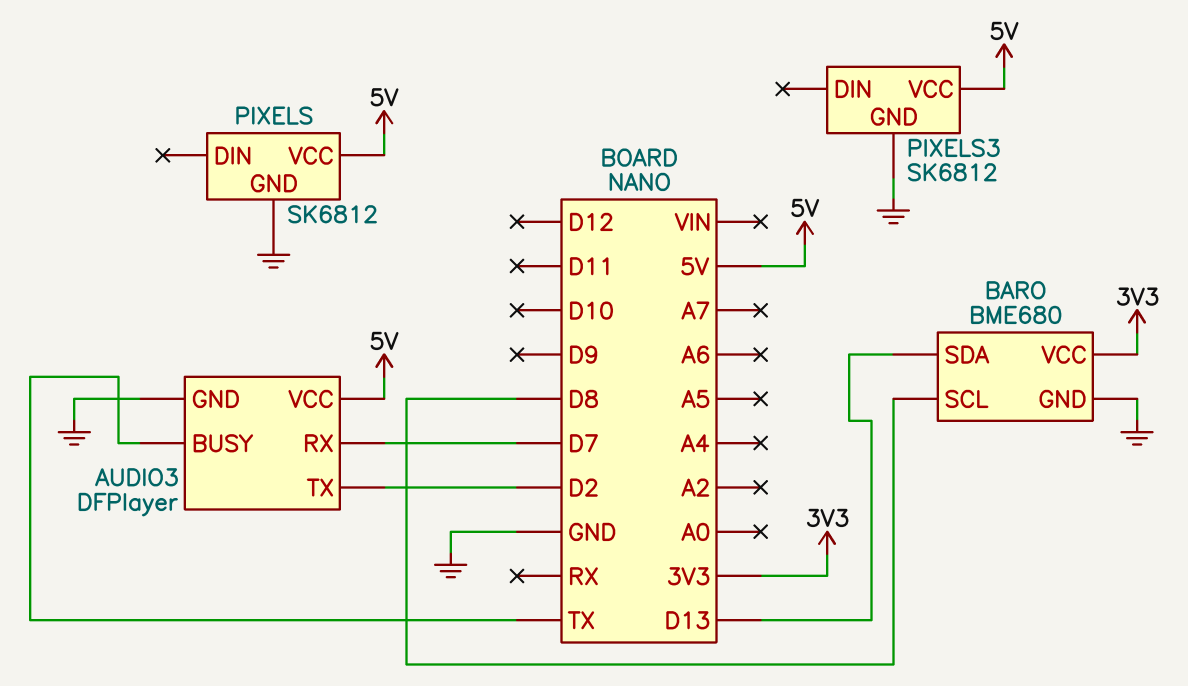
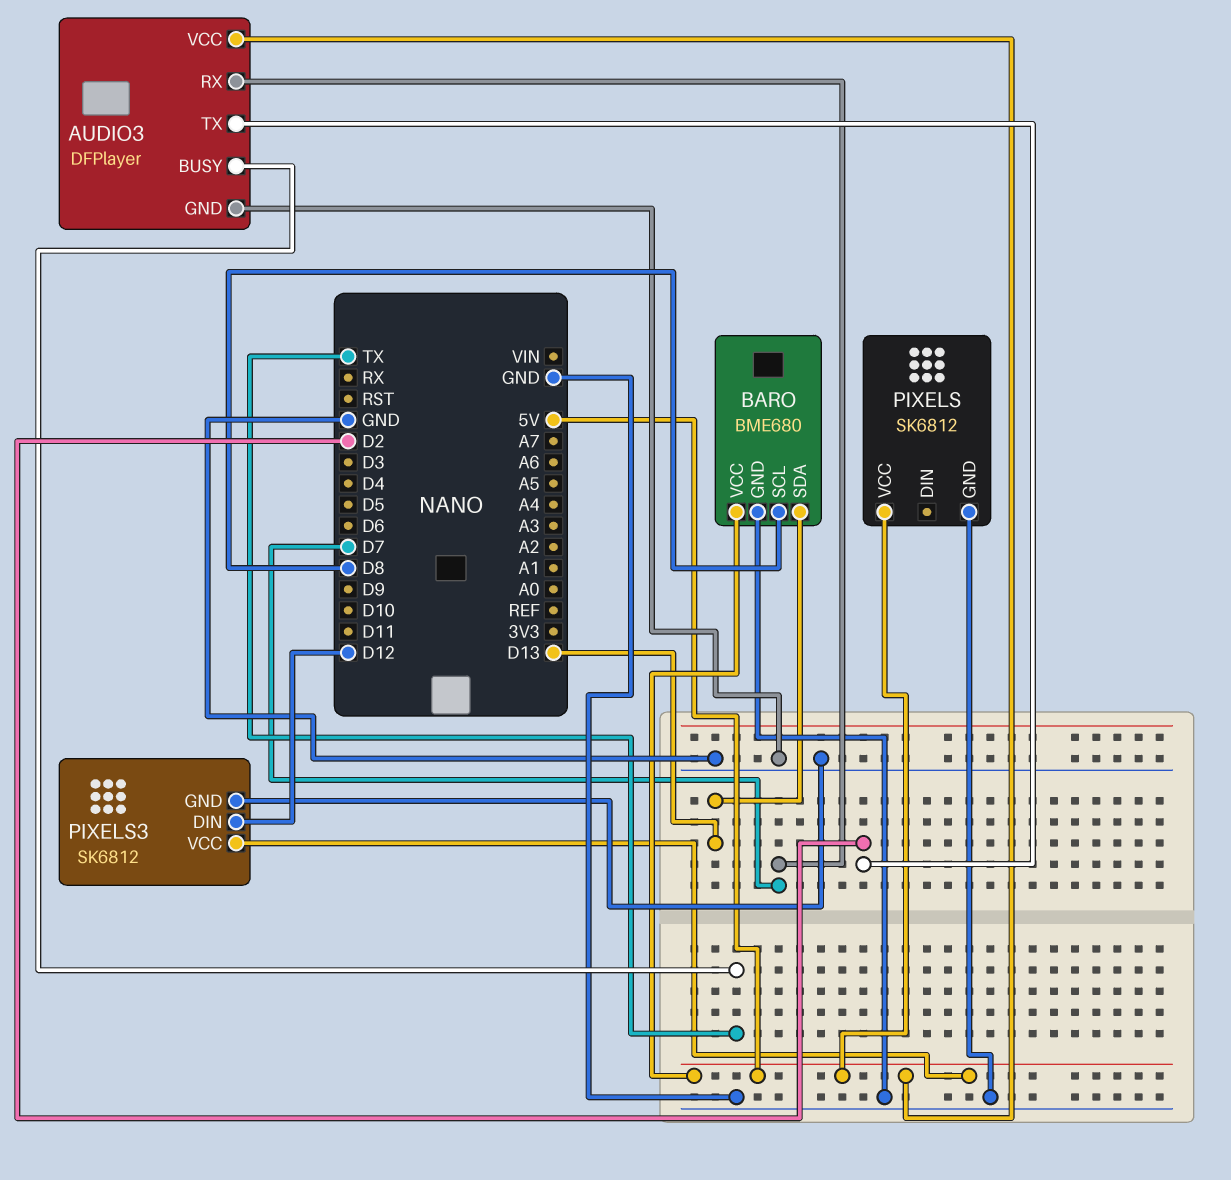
BARO pin VCC: 3V3 -> 5V
PIXELS3 pin DIN: none -> D12

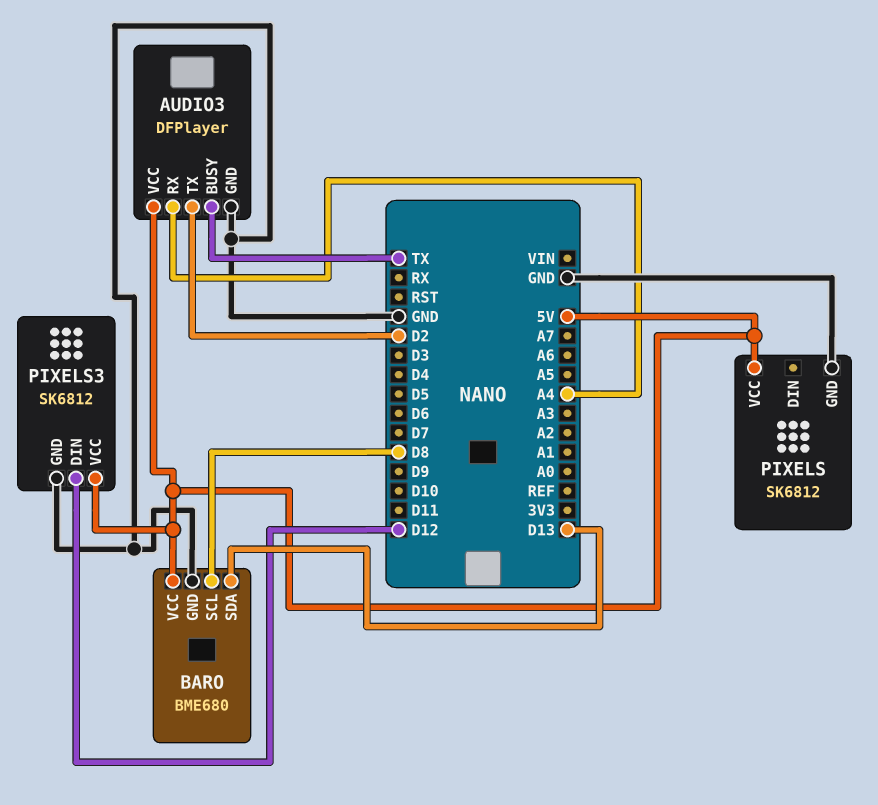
AUDIO3 pin RX: D7 -> A4

